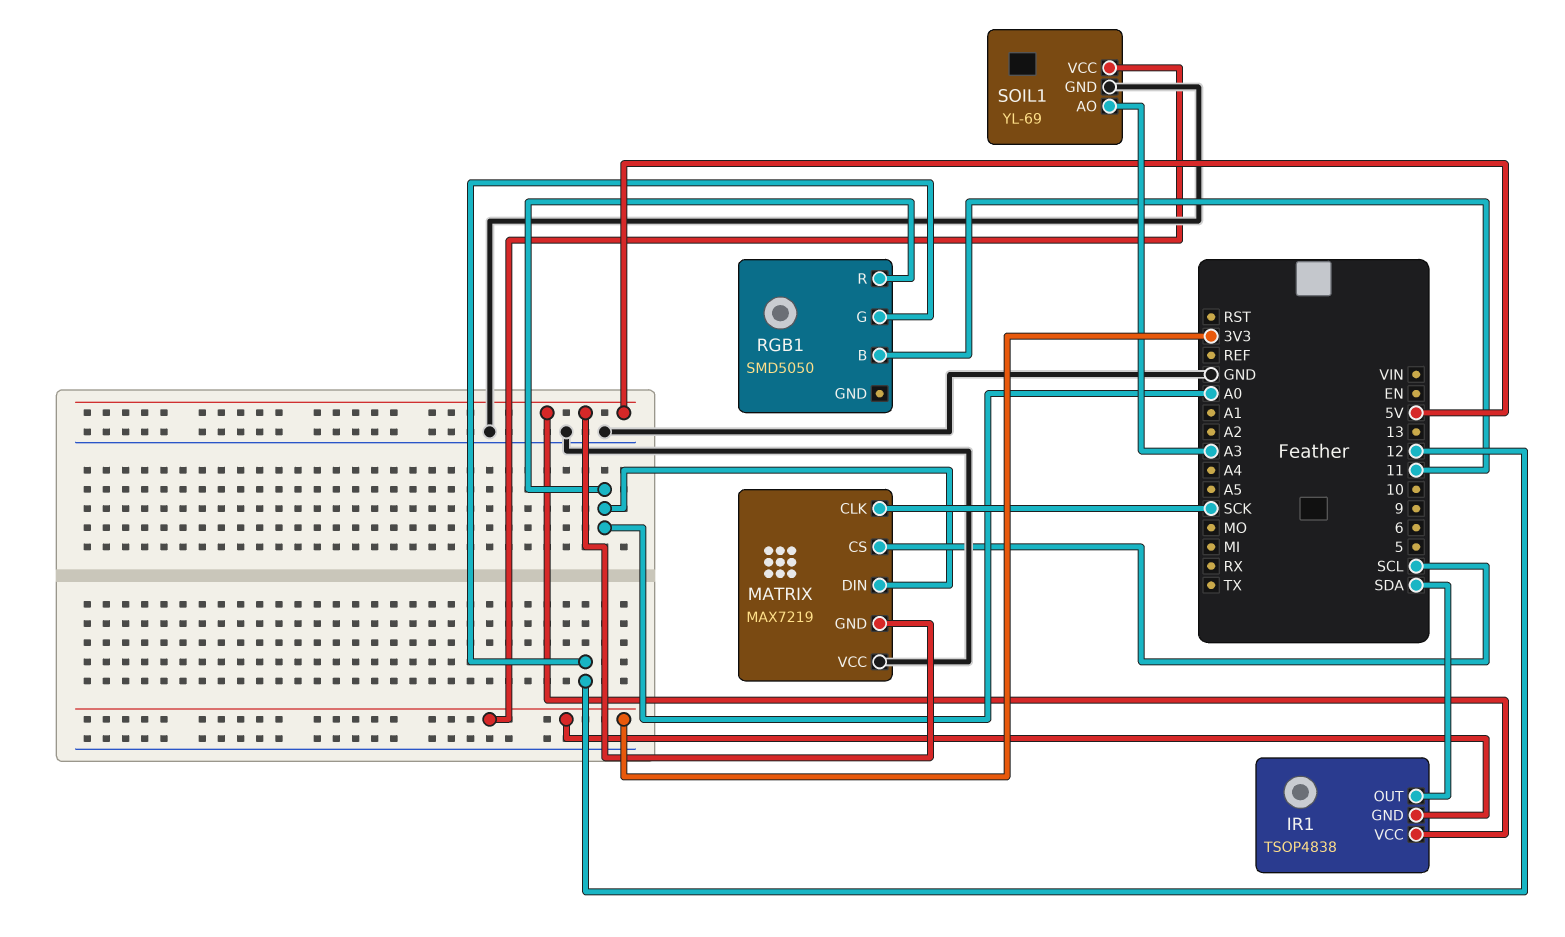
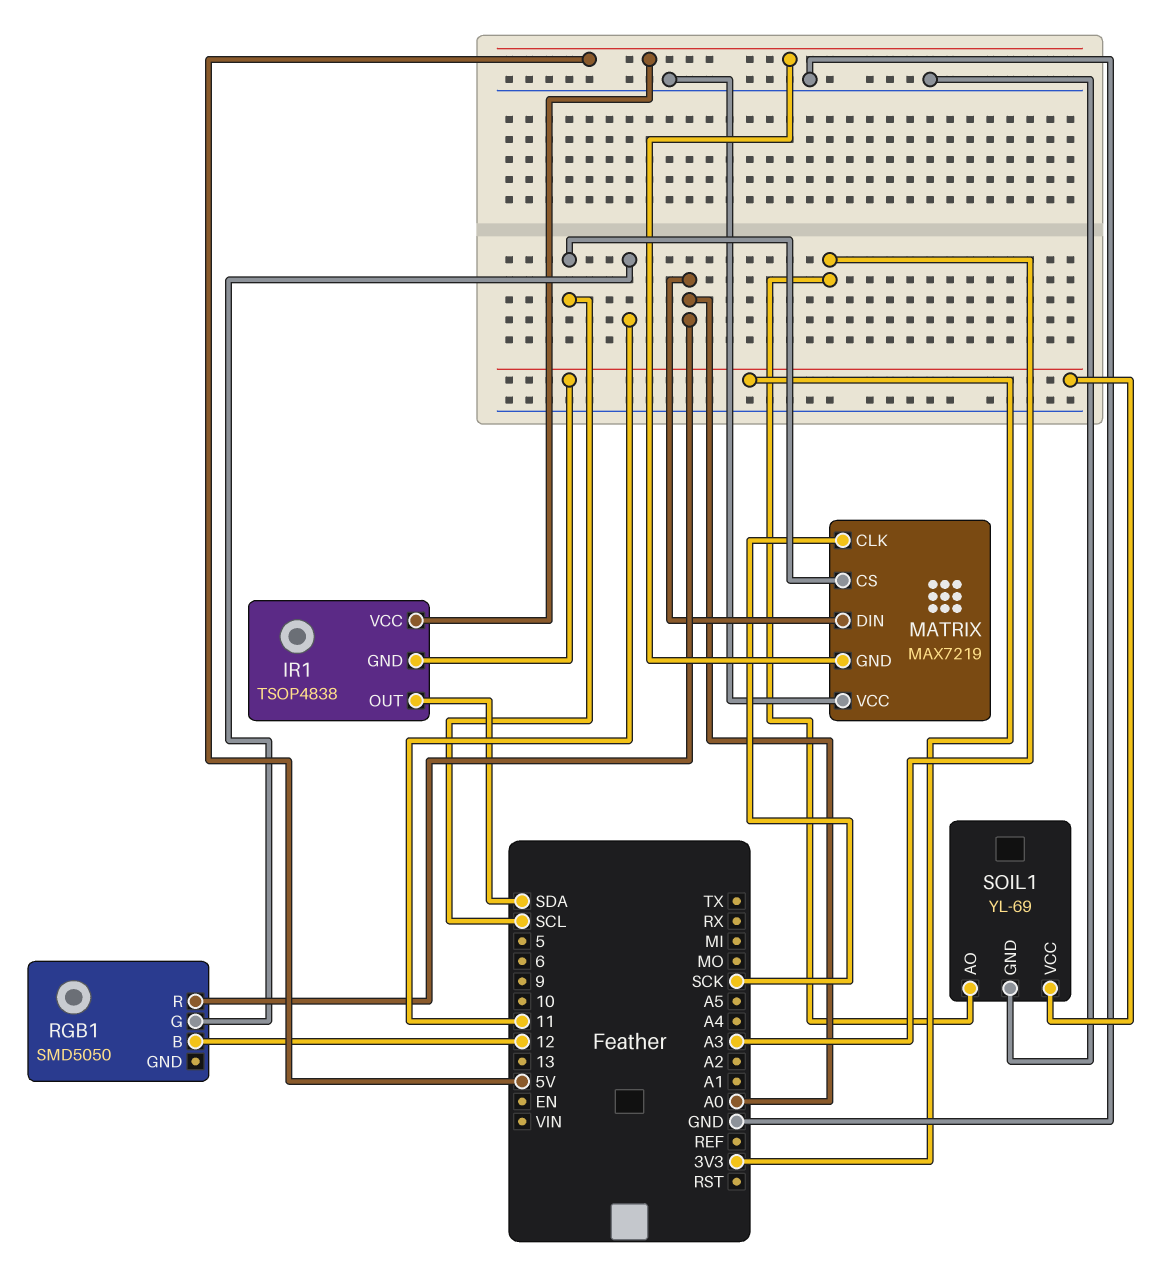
RGB1 pin B: 11 -> 12
RGB1 pin G: 12 -> 11

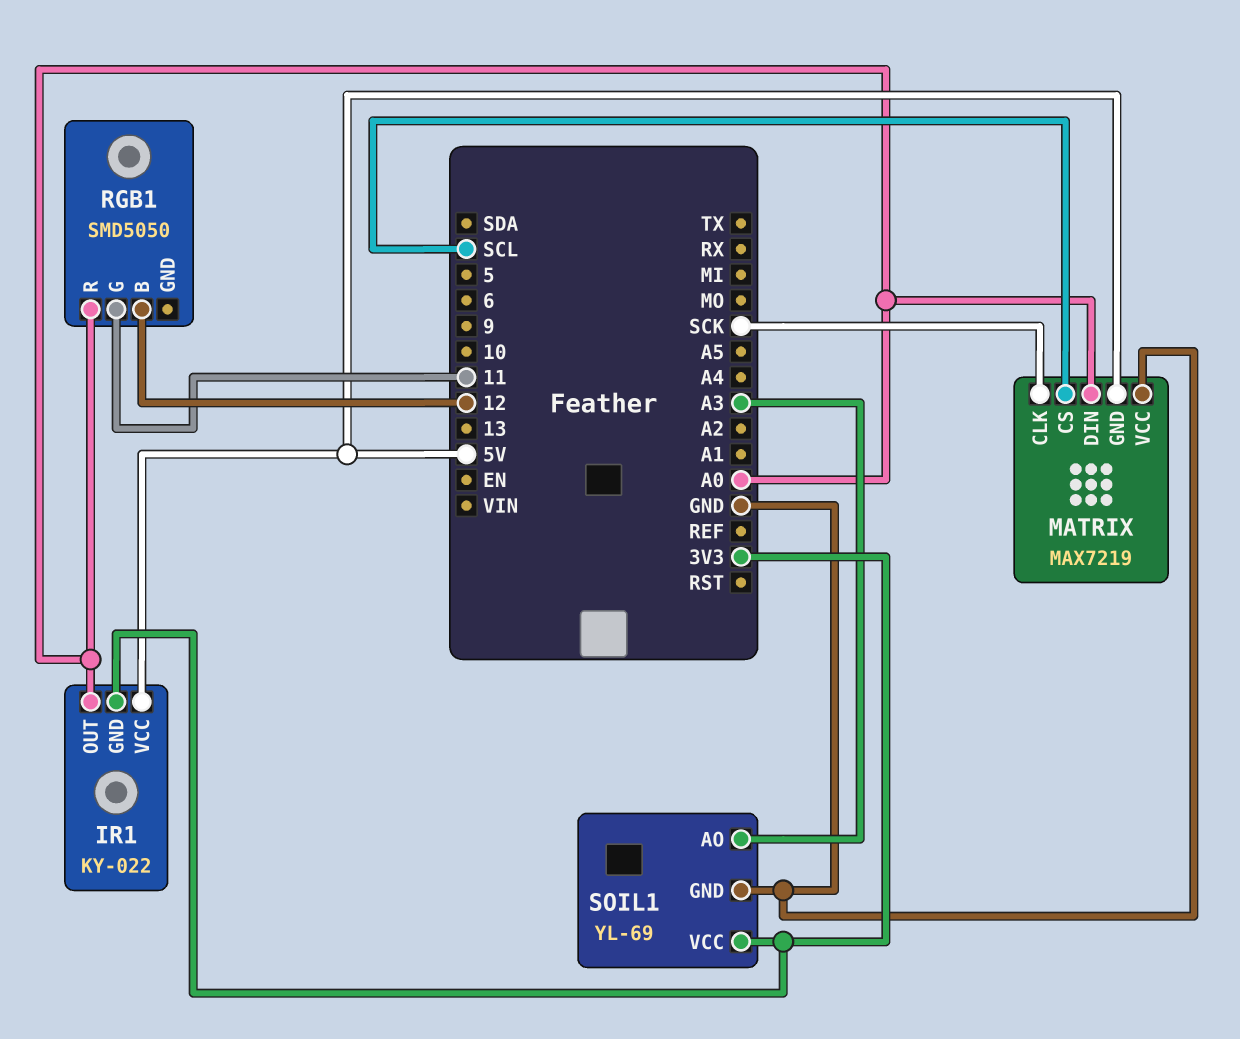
IR1: TSOP4838 -> KY-022
IR1 pin OUT: SDA -> A0

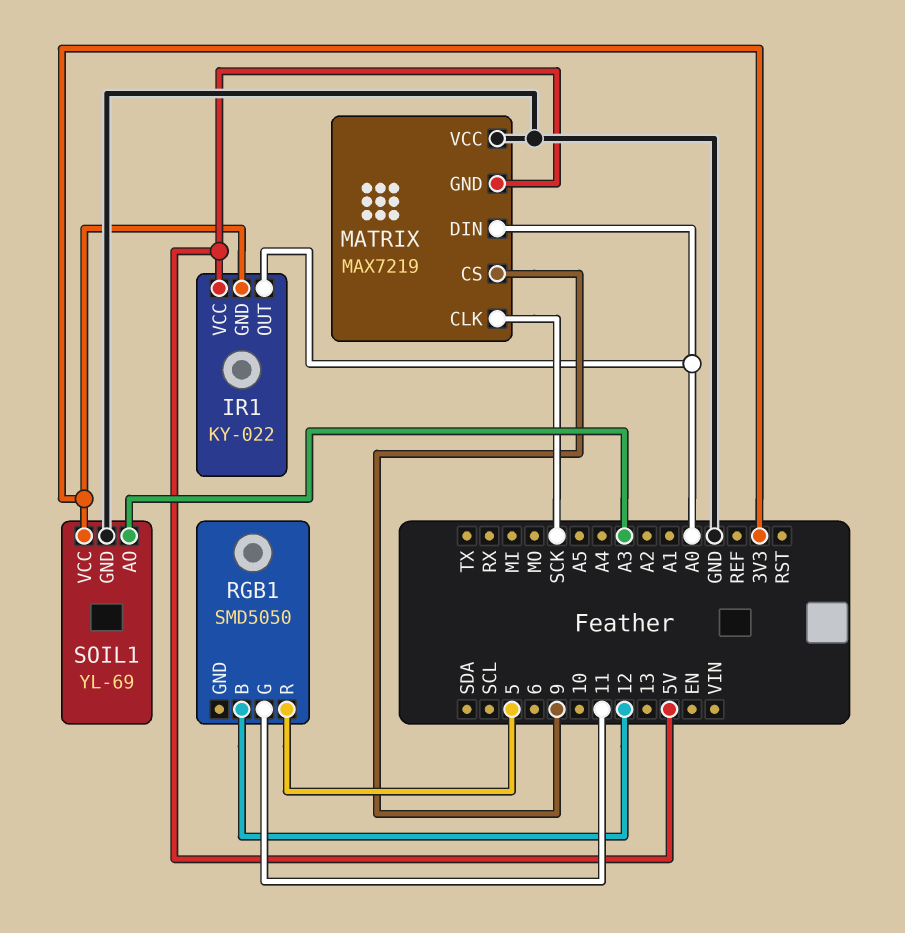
MATRIX pin CS: SCL -> 9
RGB1 pin R: A0 -> 5

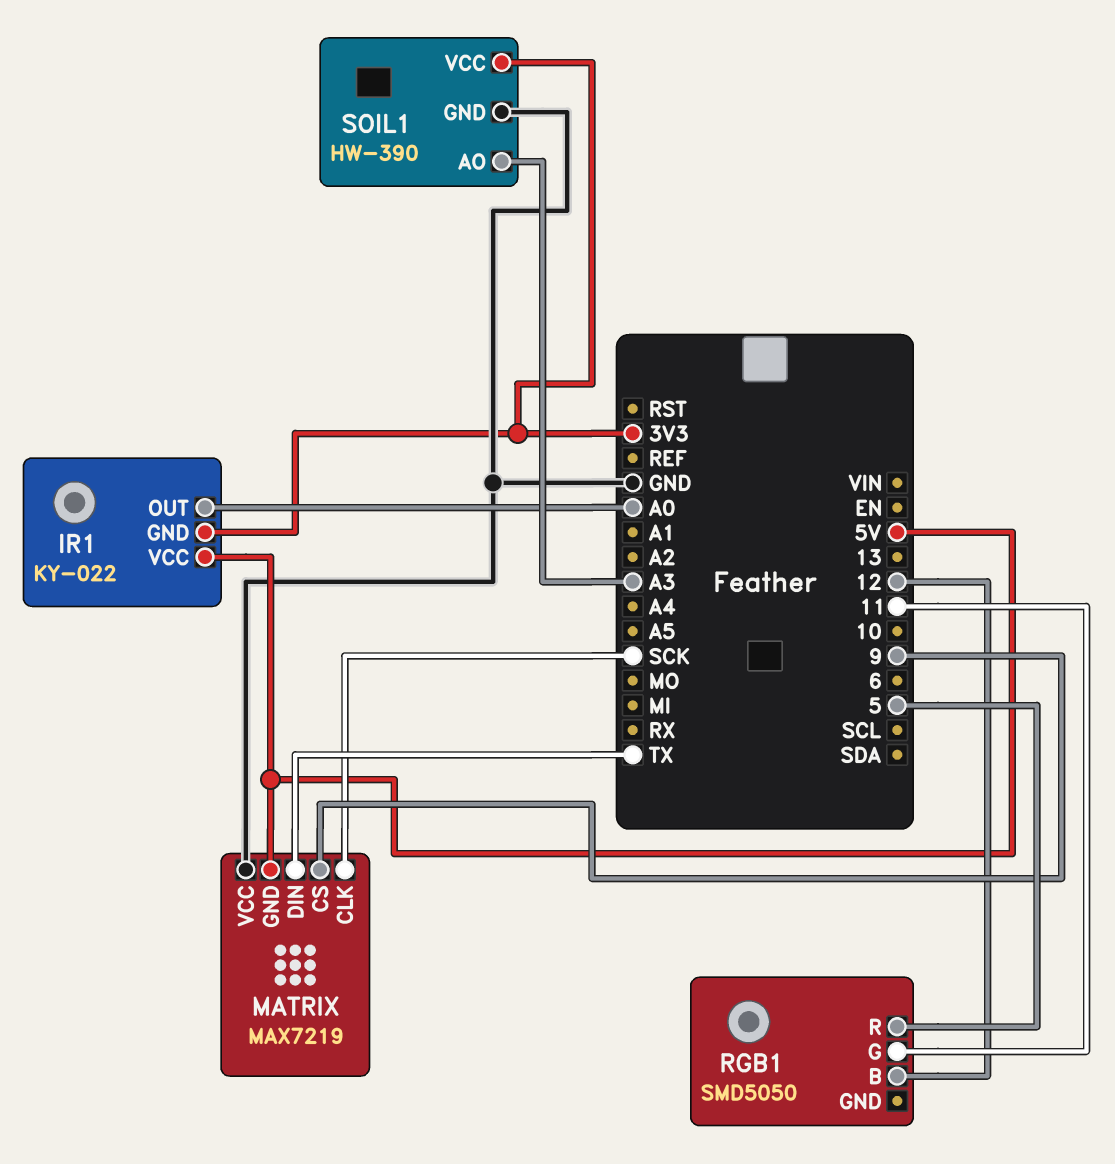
MATRIX pin DIN: A0 -> TX
SOIL1: YL-69 -> HW-390

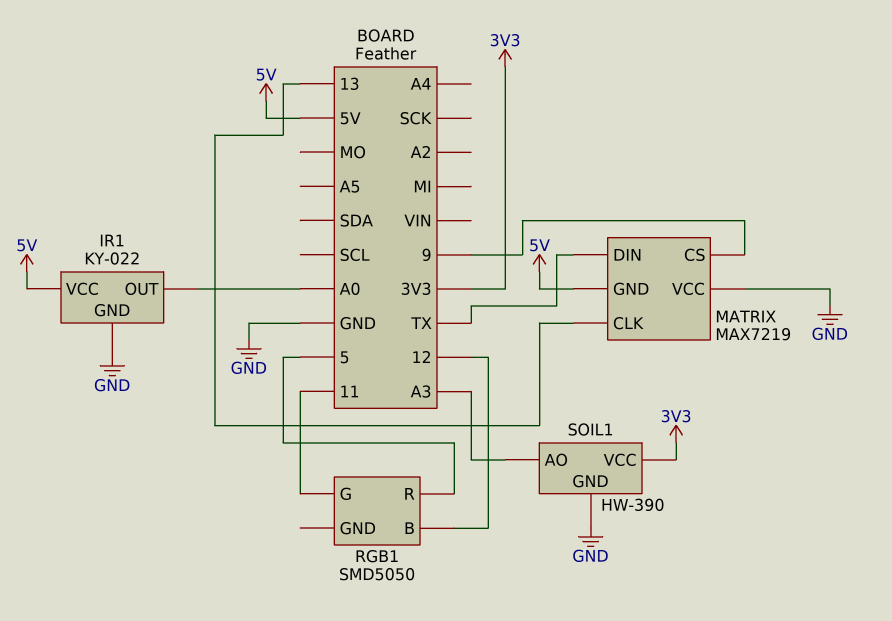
IR1 pin GND: 3V3 -> GND
MATRIX pin CLK: SCK -> 13

